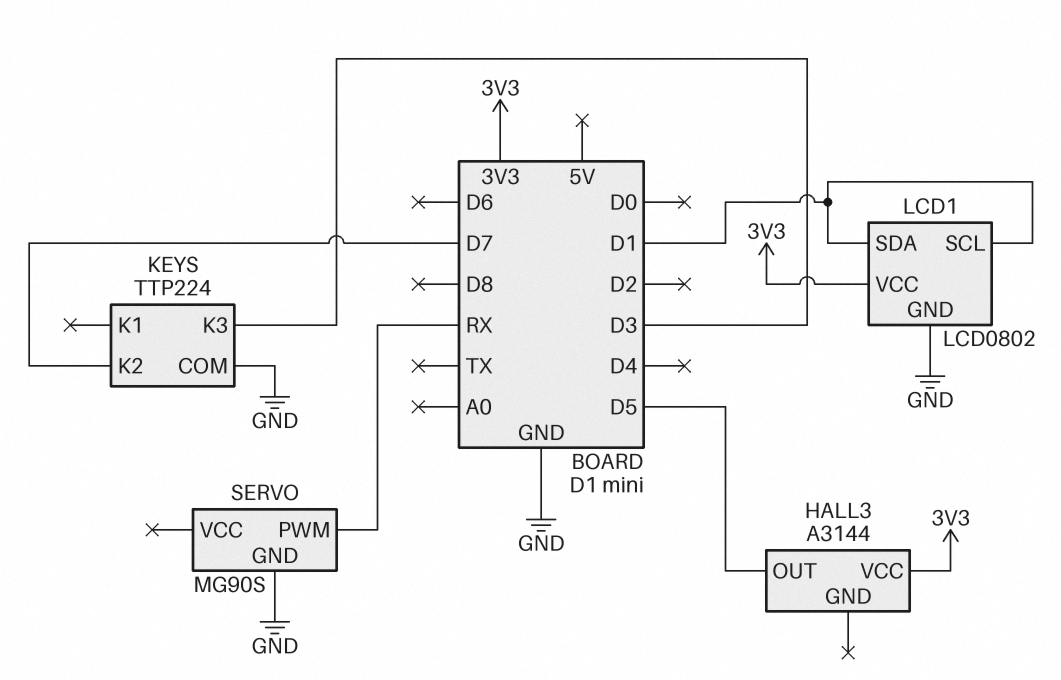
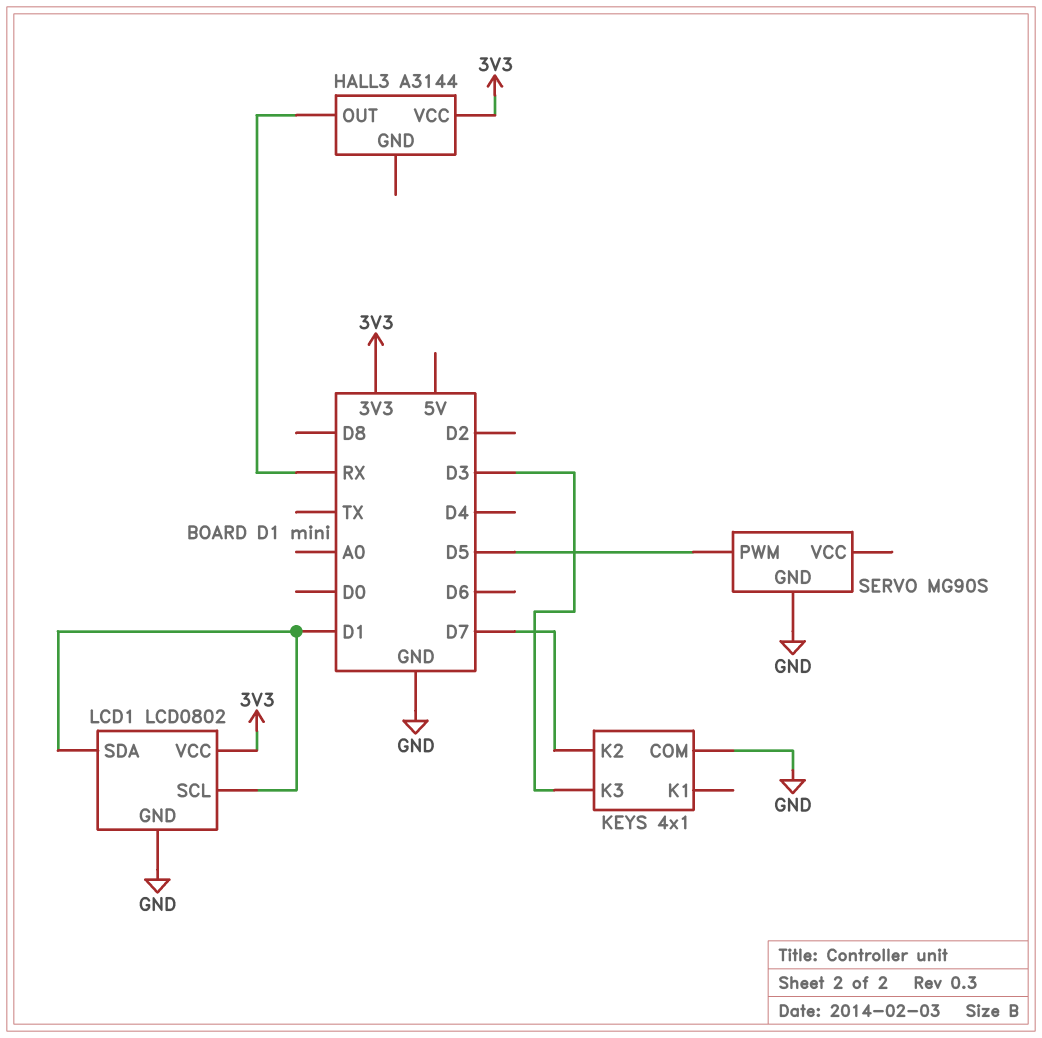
HALL3 pin OUT: D5 -> RX
KEYS: TTP224 -> 4x1
SERVO pin PWM: RX -> D5

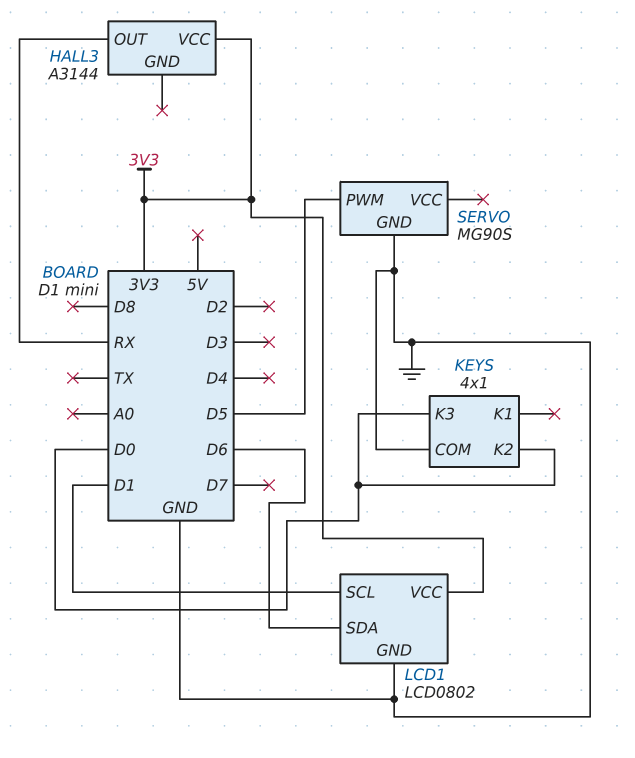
KEYS pin K2: D7 -> D0
KEYS pin K3: D3 -> D0
LCD1 pin SDA: D1 -> D6

